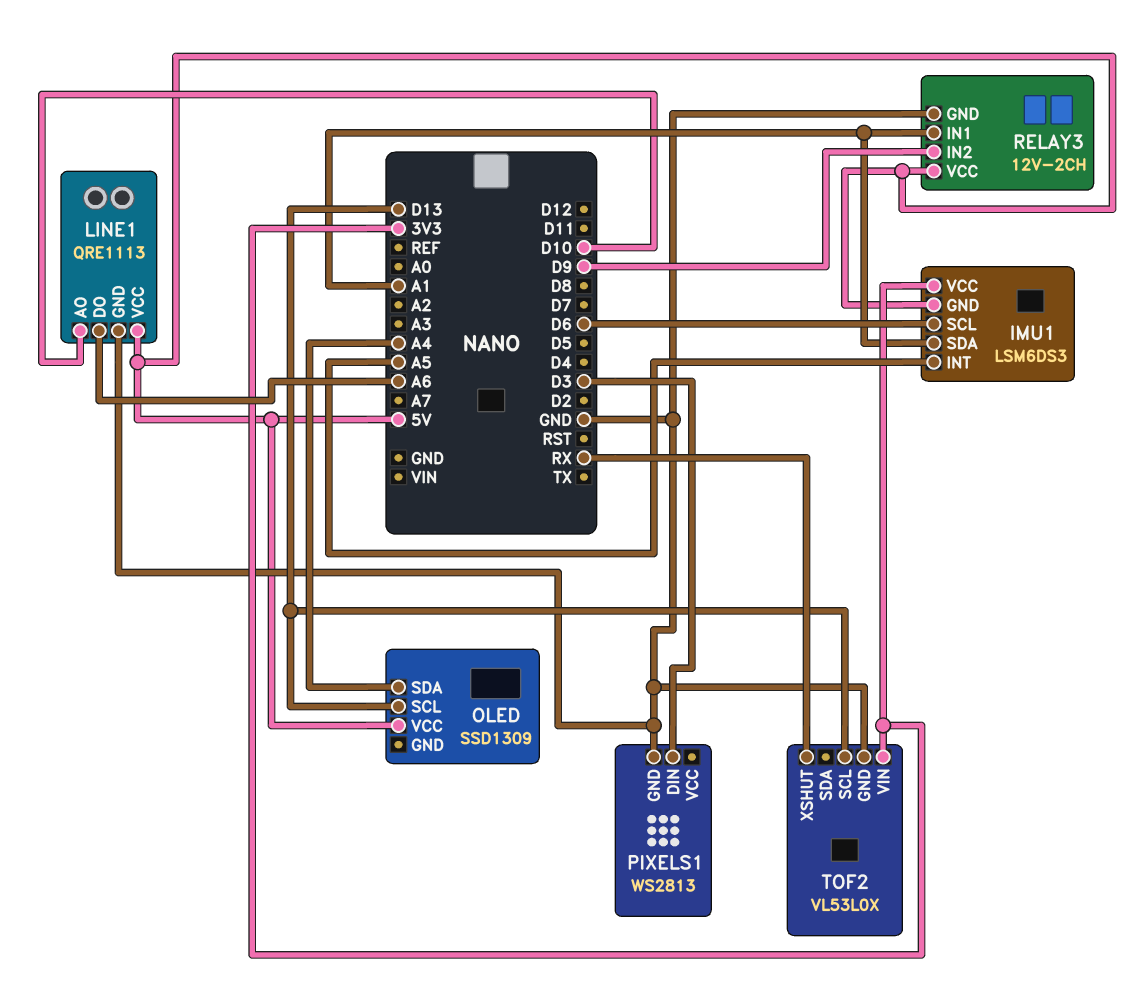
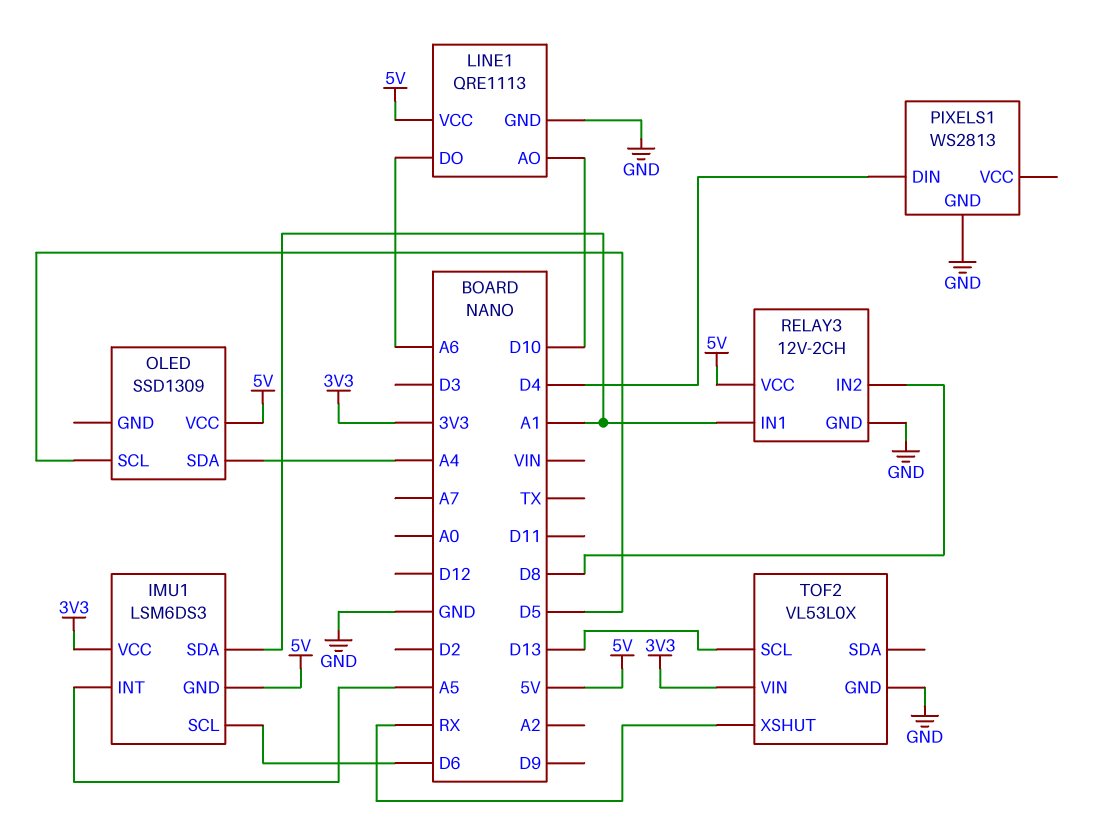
OLED pin SCL: D13 -> D5
PIXELS1 pin DIN: D3 -> D4
RELAY3 pin IN2: D9 -> D8

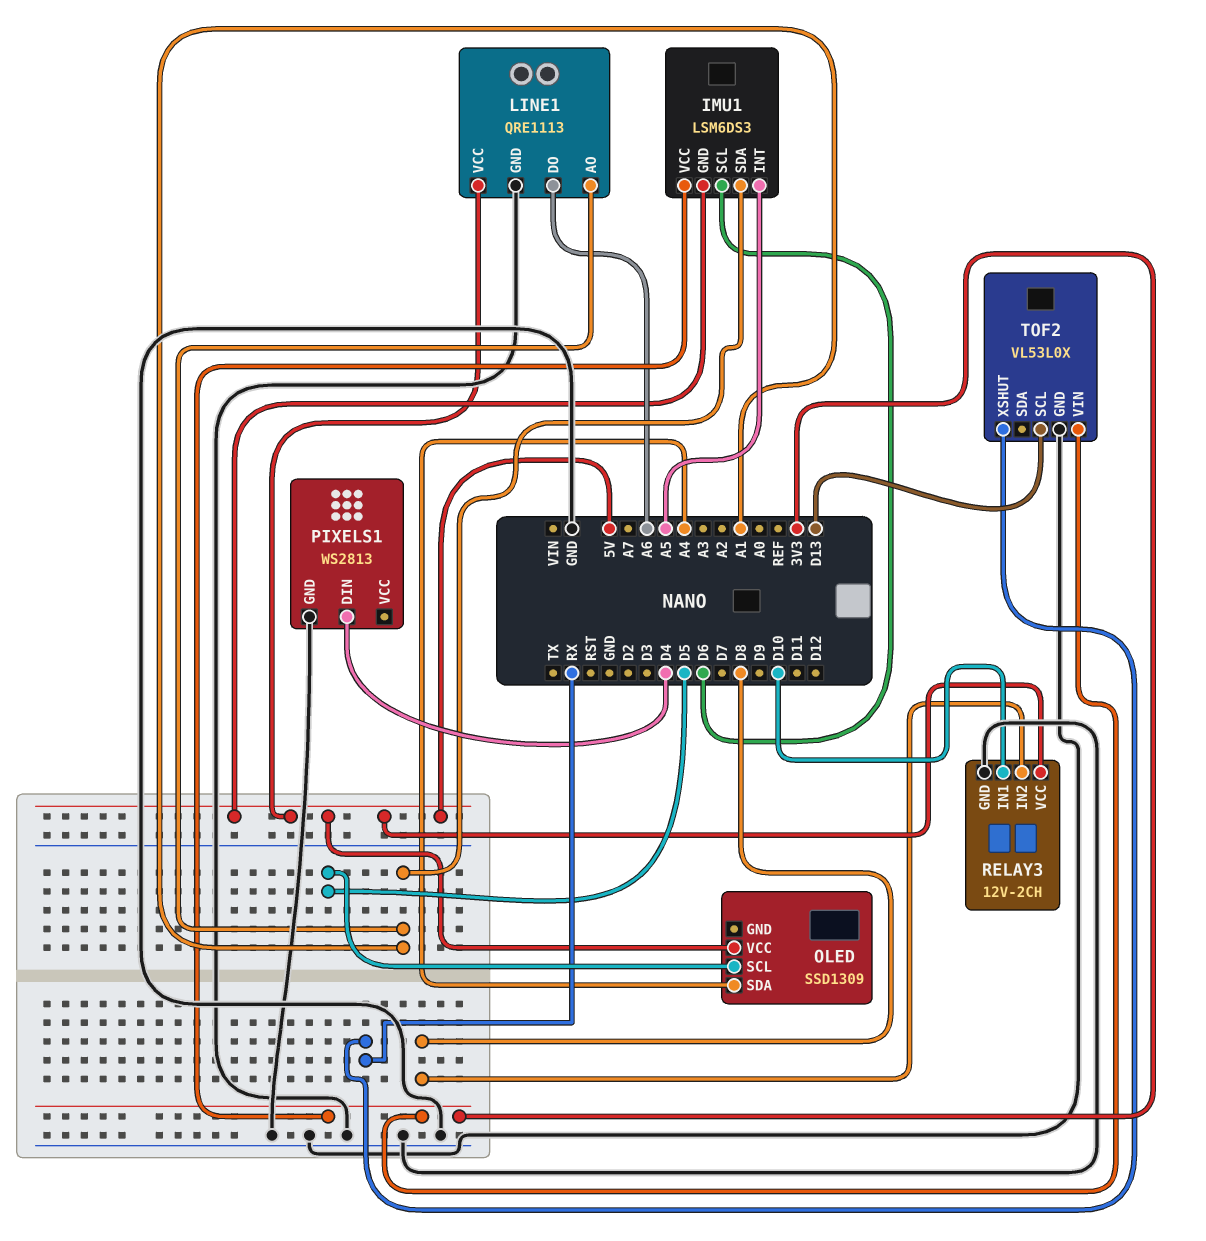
LINE1 pin AO: D10 -> A1
RELAY3 pin IN1: A1 -> D10

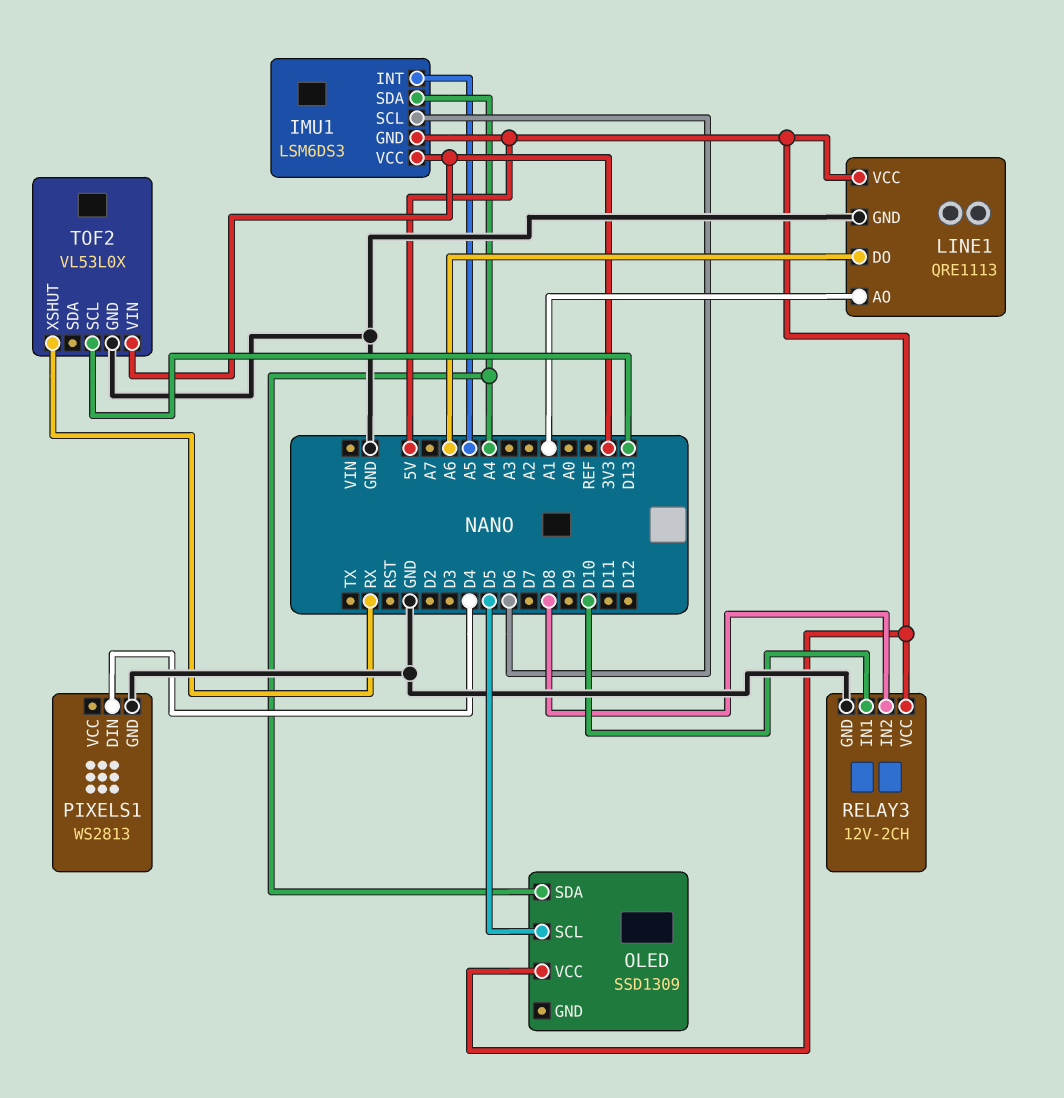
IMU1 pin SDA: A1 -> A4

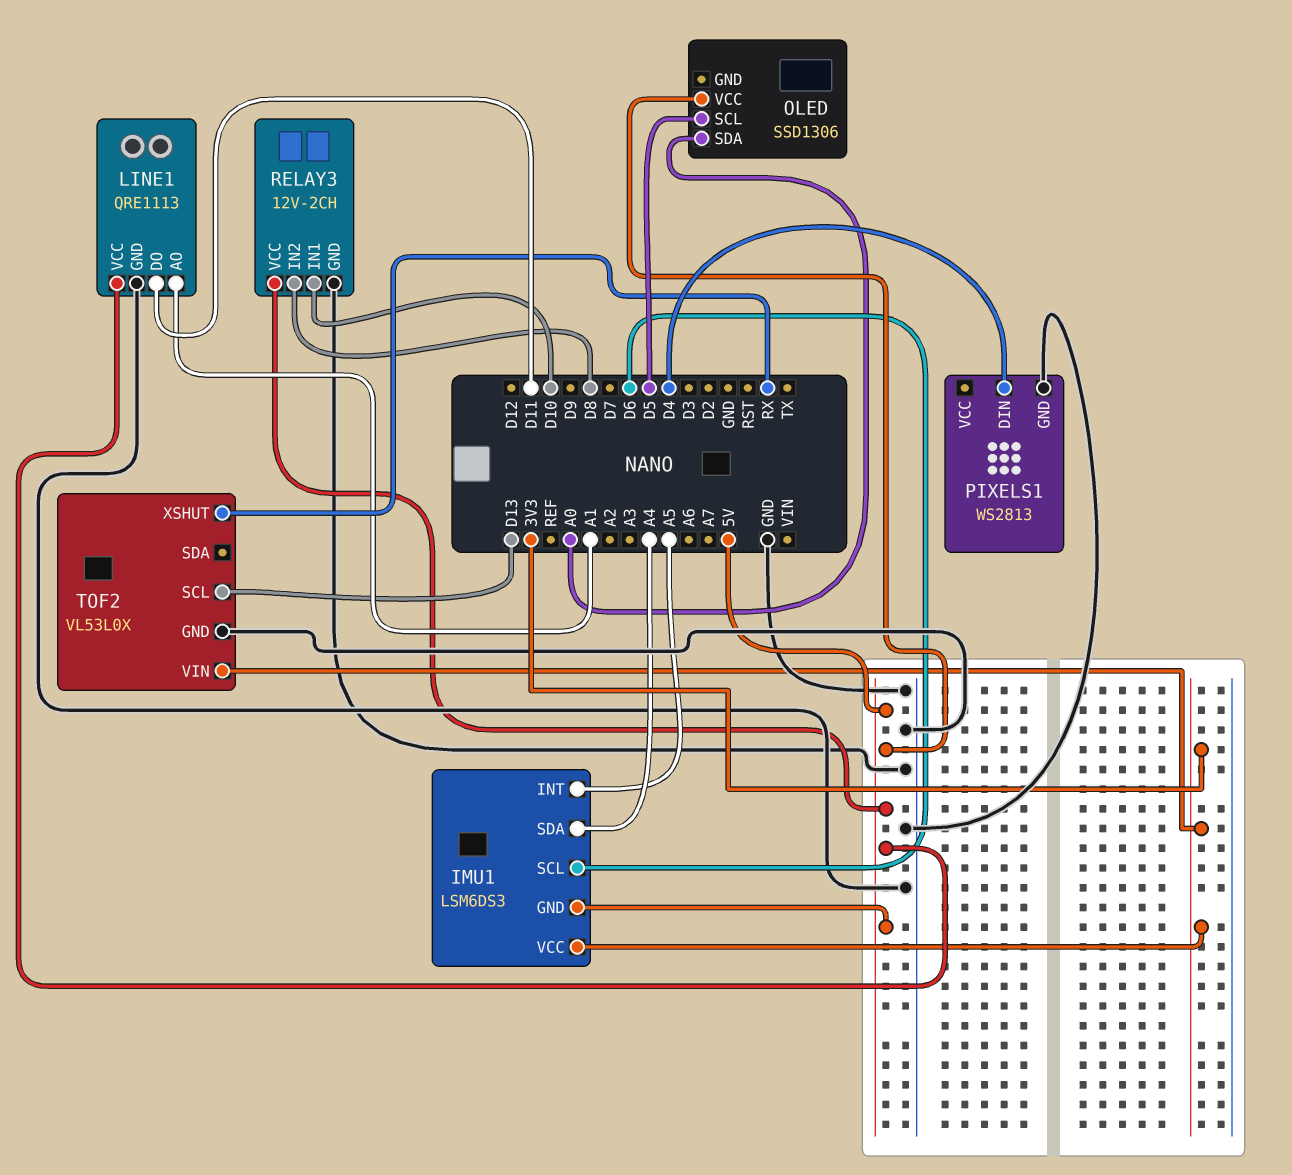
LINE1 pin DO: A6 -> D11
OLED: SSD1309 -> SSD1306
OLED pin SDA: A4 -> A0

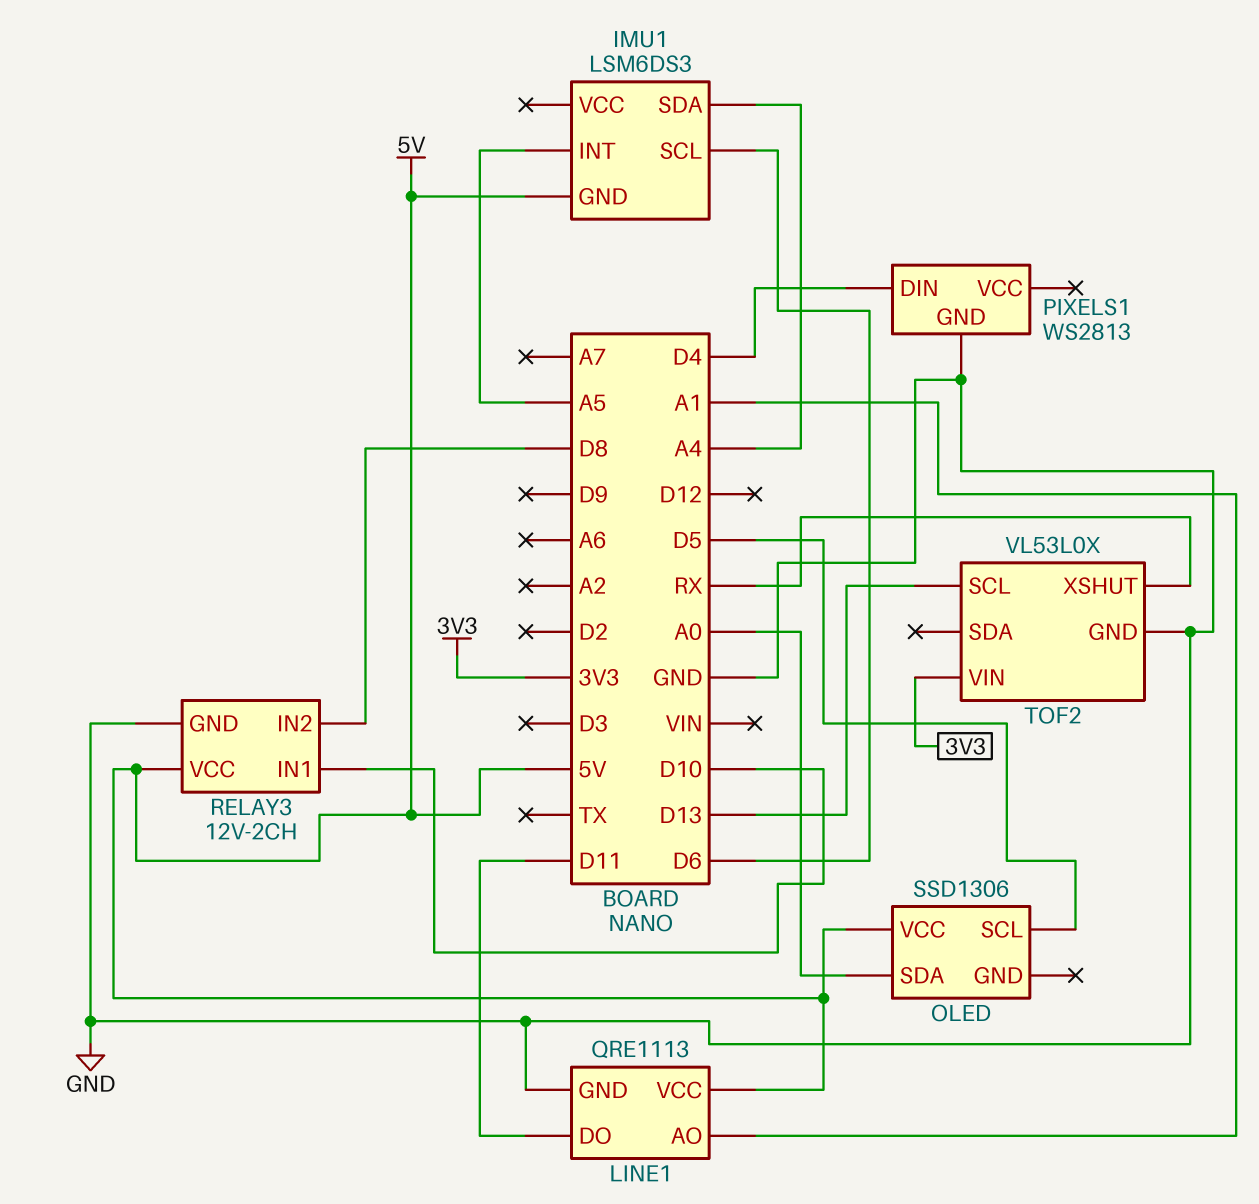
IMU1 pin VCC: 3V3 -> none

